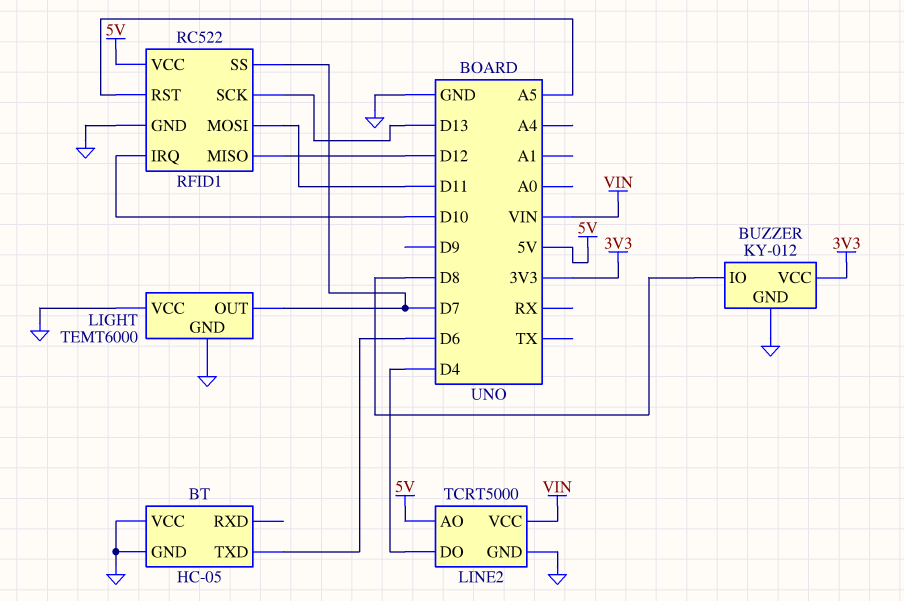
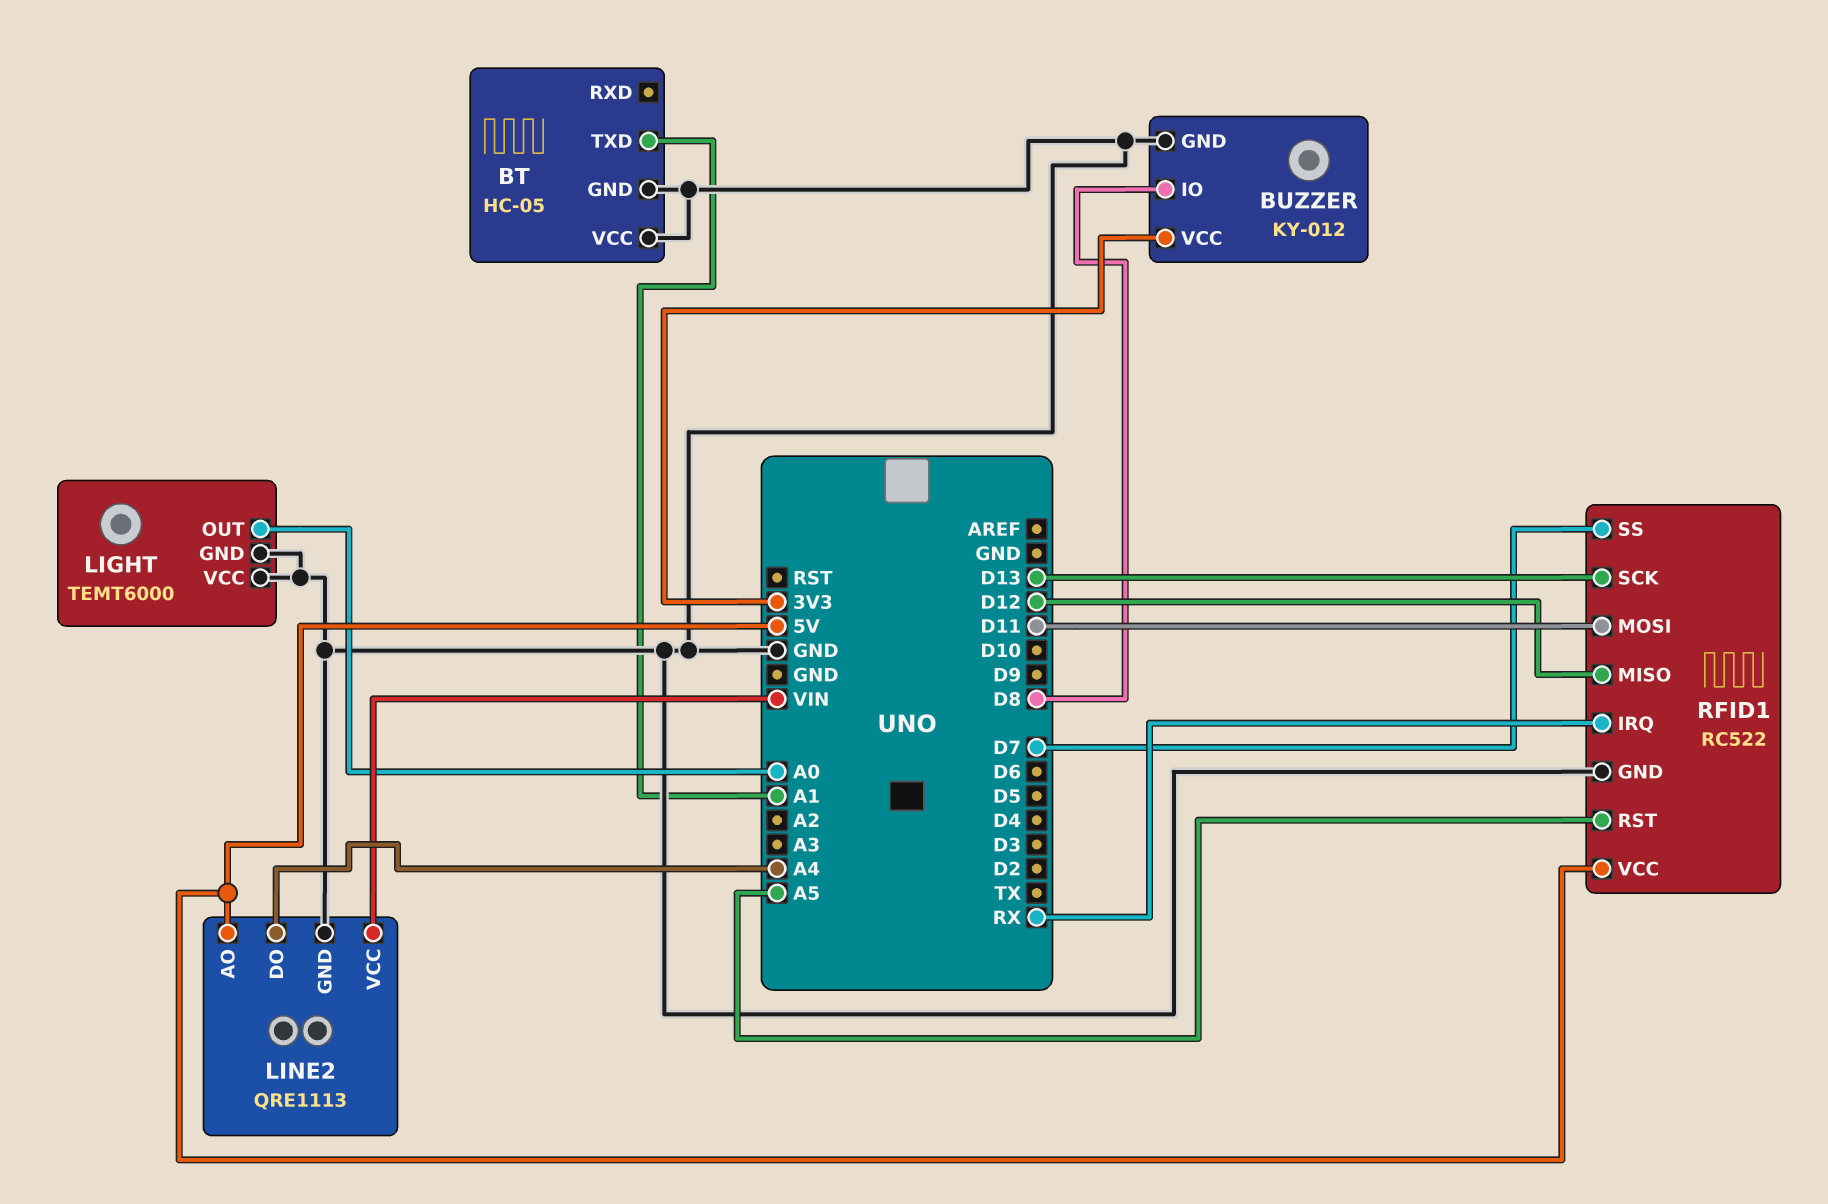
BT pin TXD: D6 -> A1
LIGHT pin OUT: D7 -> A0
LINE2: TCRT5000 -> QRE1113
LINE2 pin DO: D4 -> A4
RFID1 pin IRQ: D10 -> RX

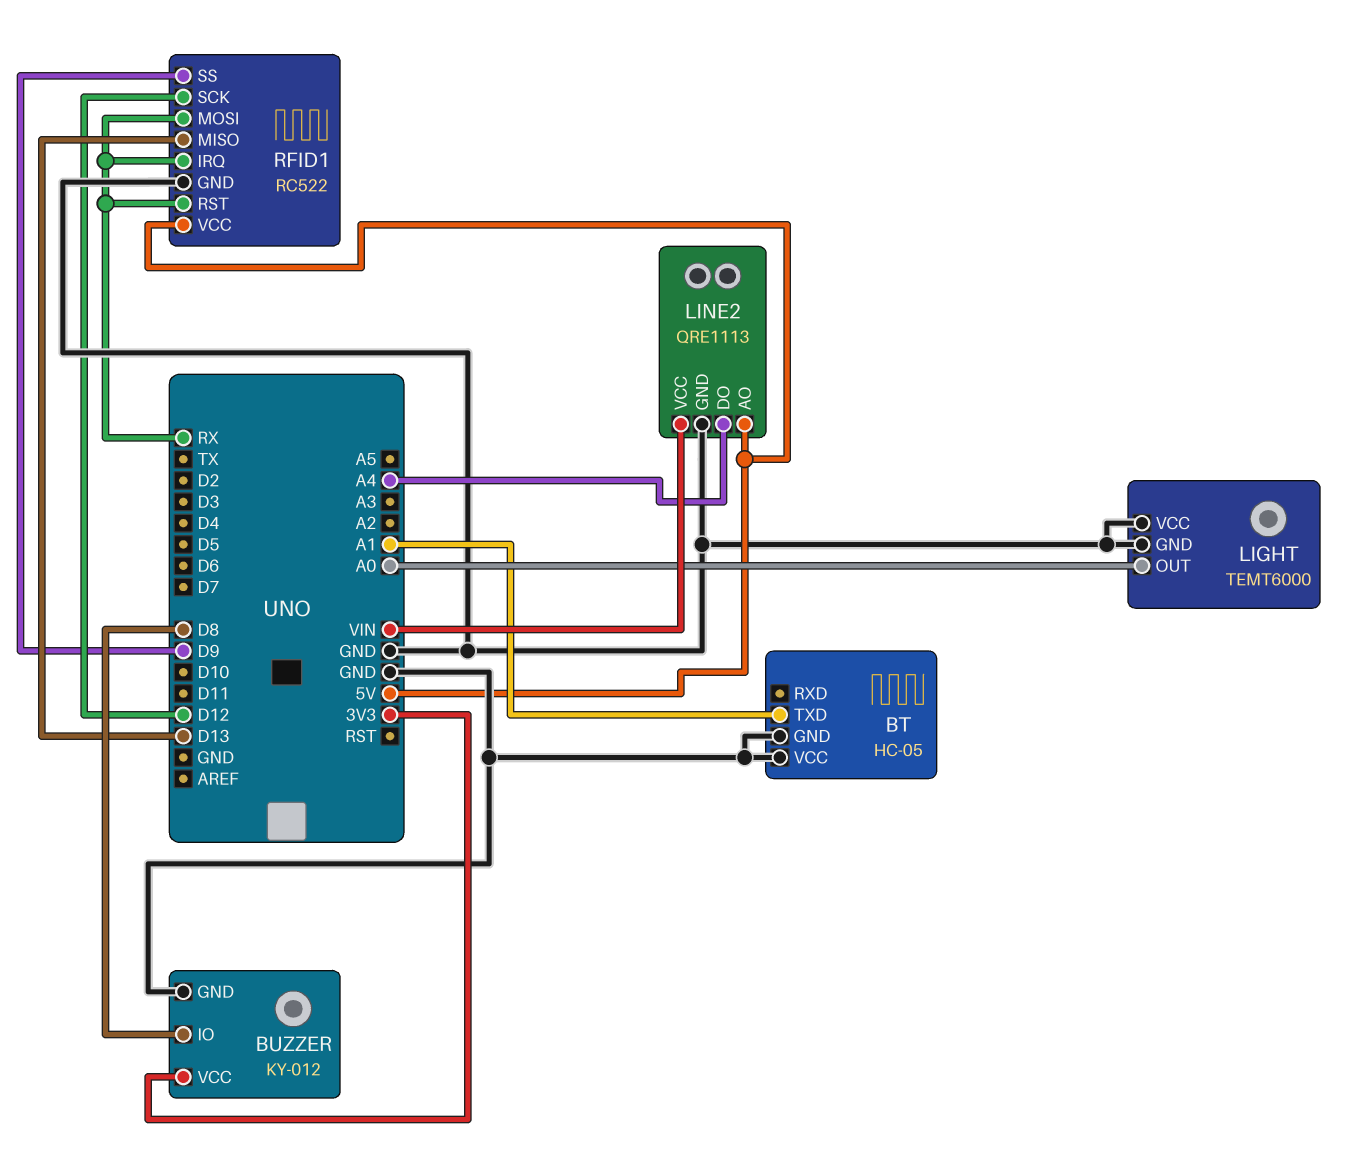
RFID1 pin MISO: D12 -> D13
RFID1 pin MOSI: D11 -> RX
RFID1 pin RST: A5 -> RX
RFID1 pin SCK: D13 -> D12
RFID1 pin SS: D7 -> D9

